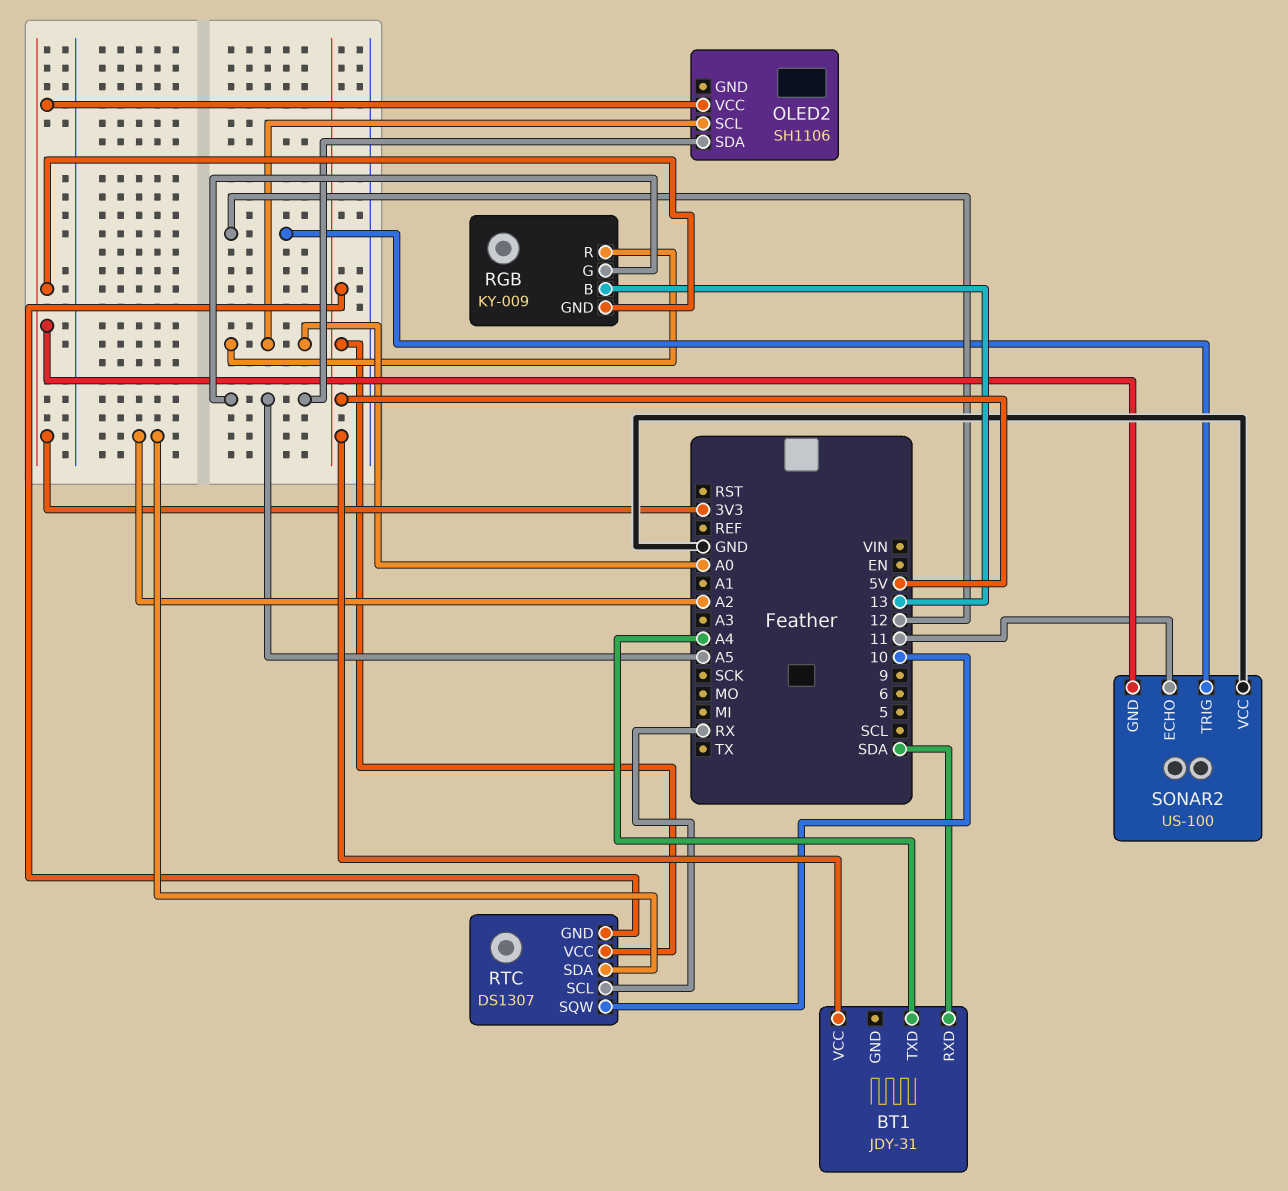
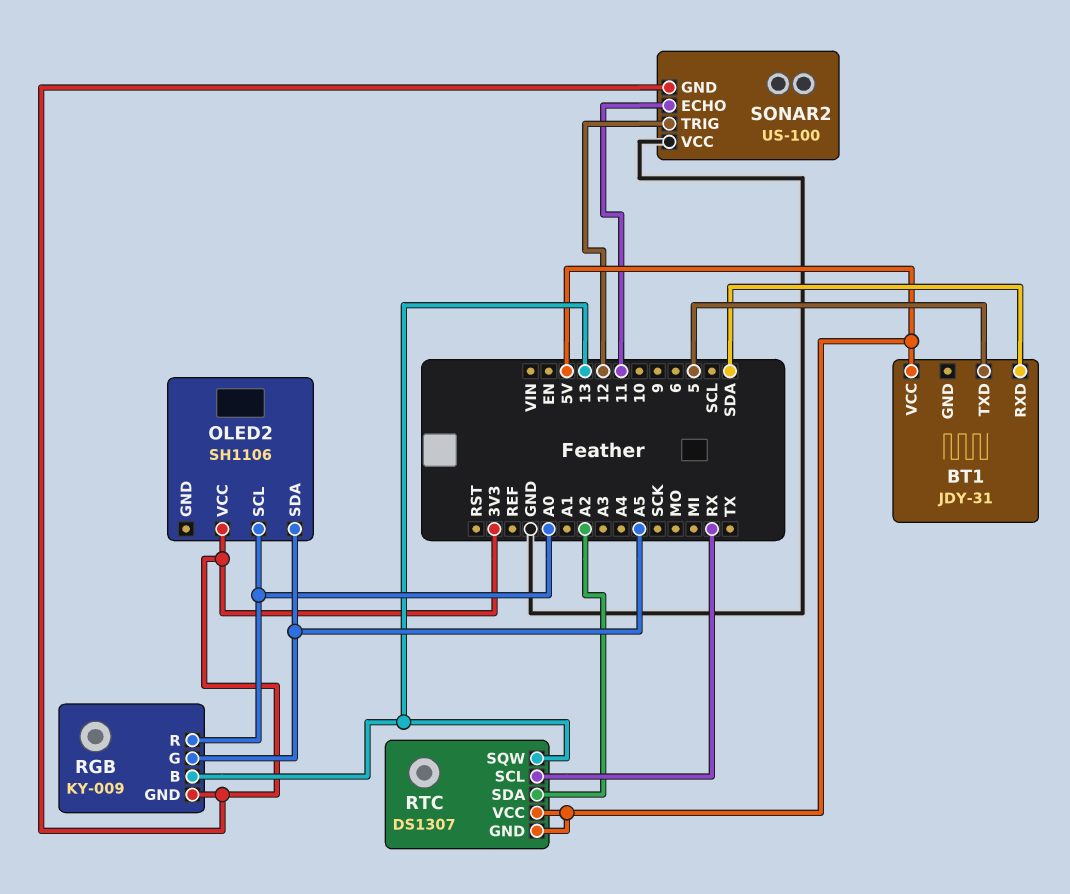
BT1 pin TXD: A4 -> 5
RTC pin SQW: 10 -> 13

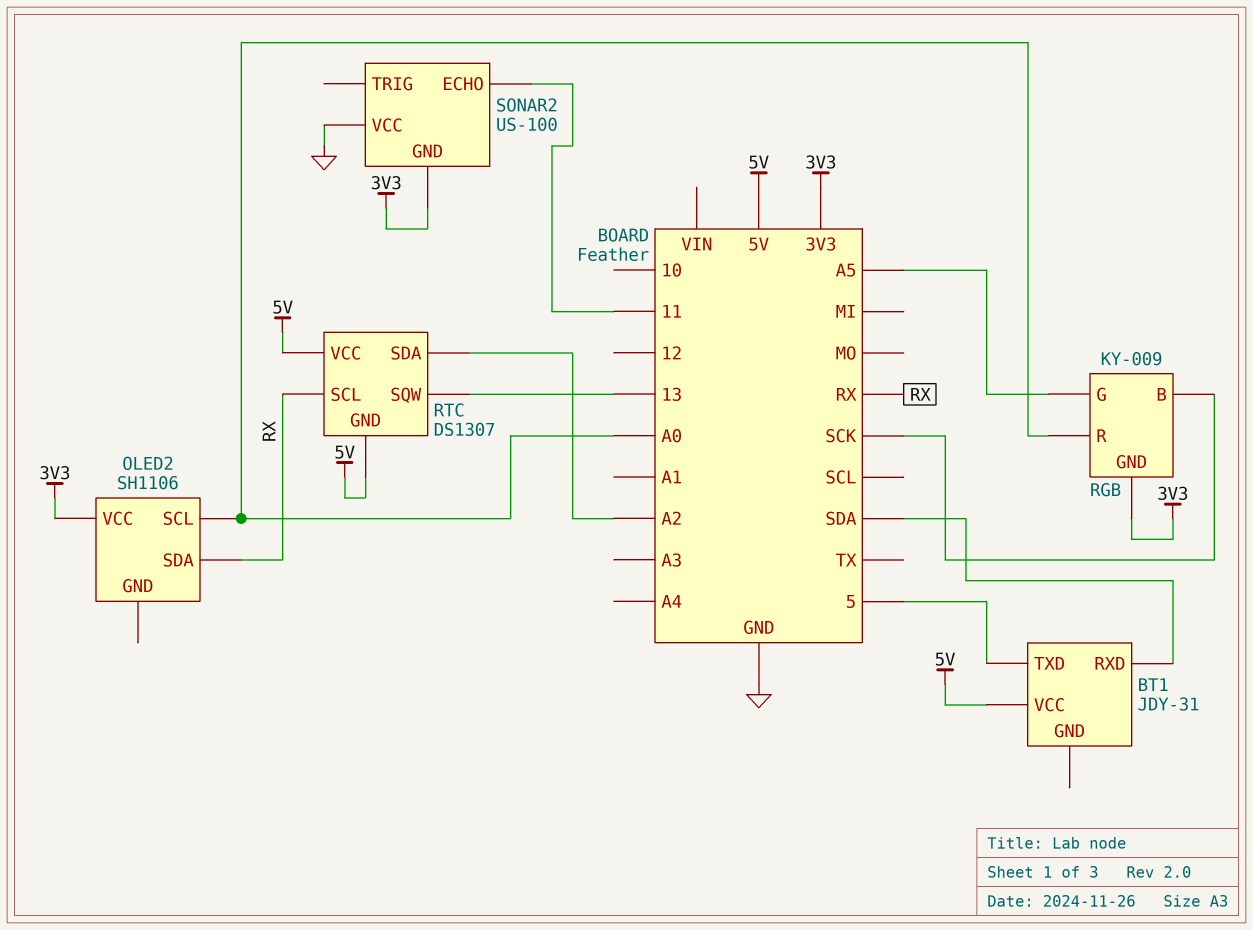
OLED2 pin SDA: A5 -> RX
RGB pin B: 13 -> SCK
SONAR2 pin TRIG: 12 -> none

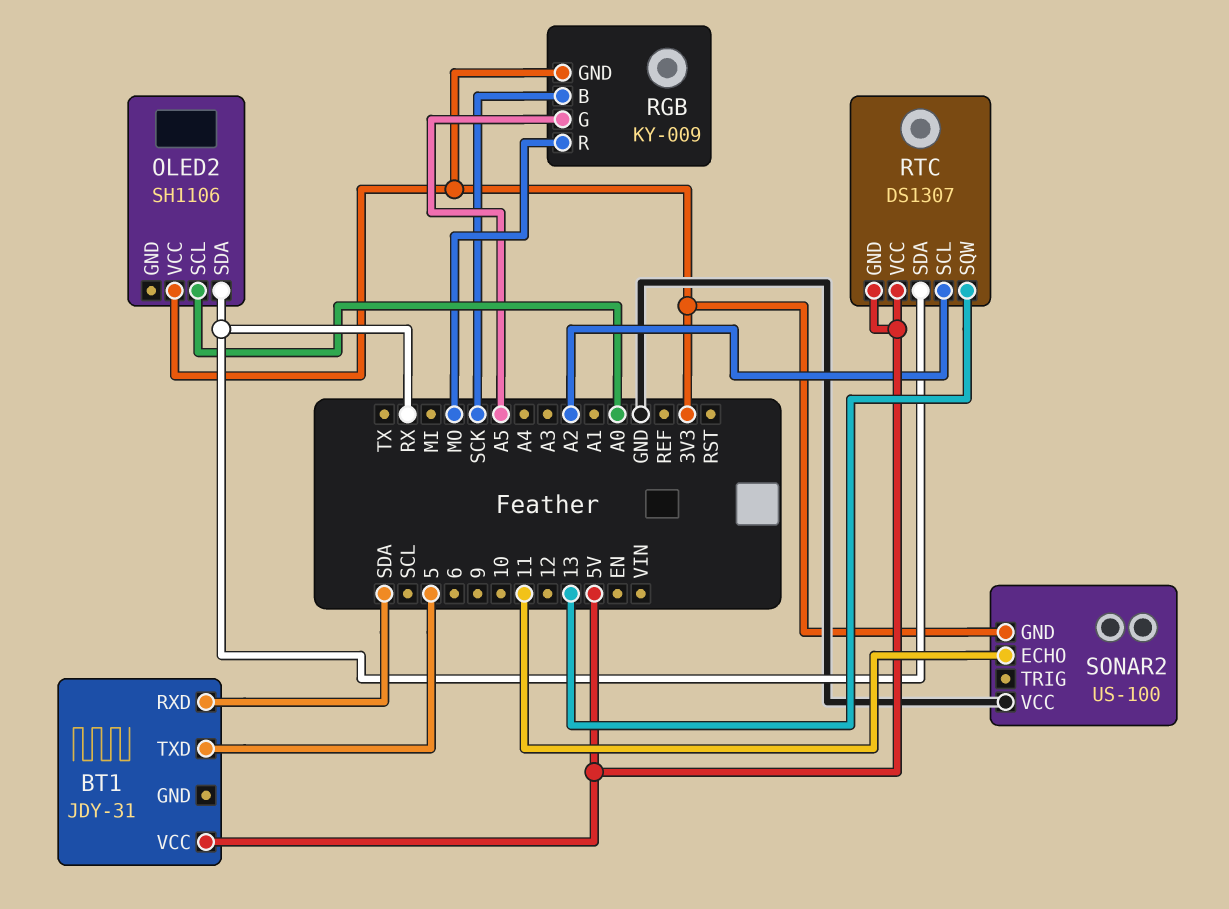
RGB pin R: A0 -> MO
RTC pin SCL: RX -> A2
RTC pin SDA: A2 -> RX

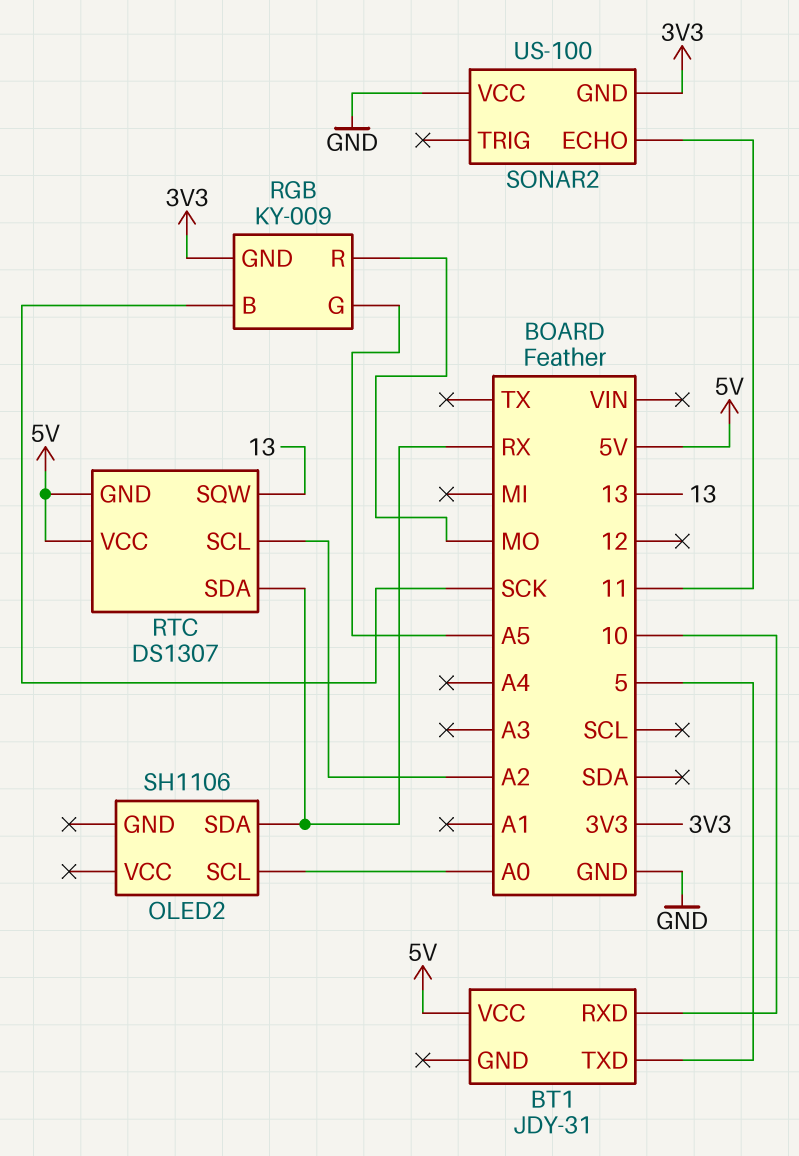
BT1 pin RXD: SDA -> 10
OLED2 pin VCC: 3V3 -> none

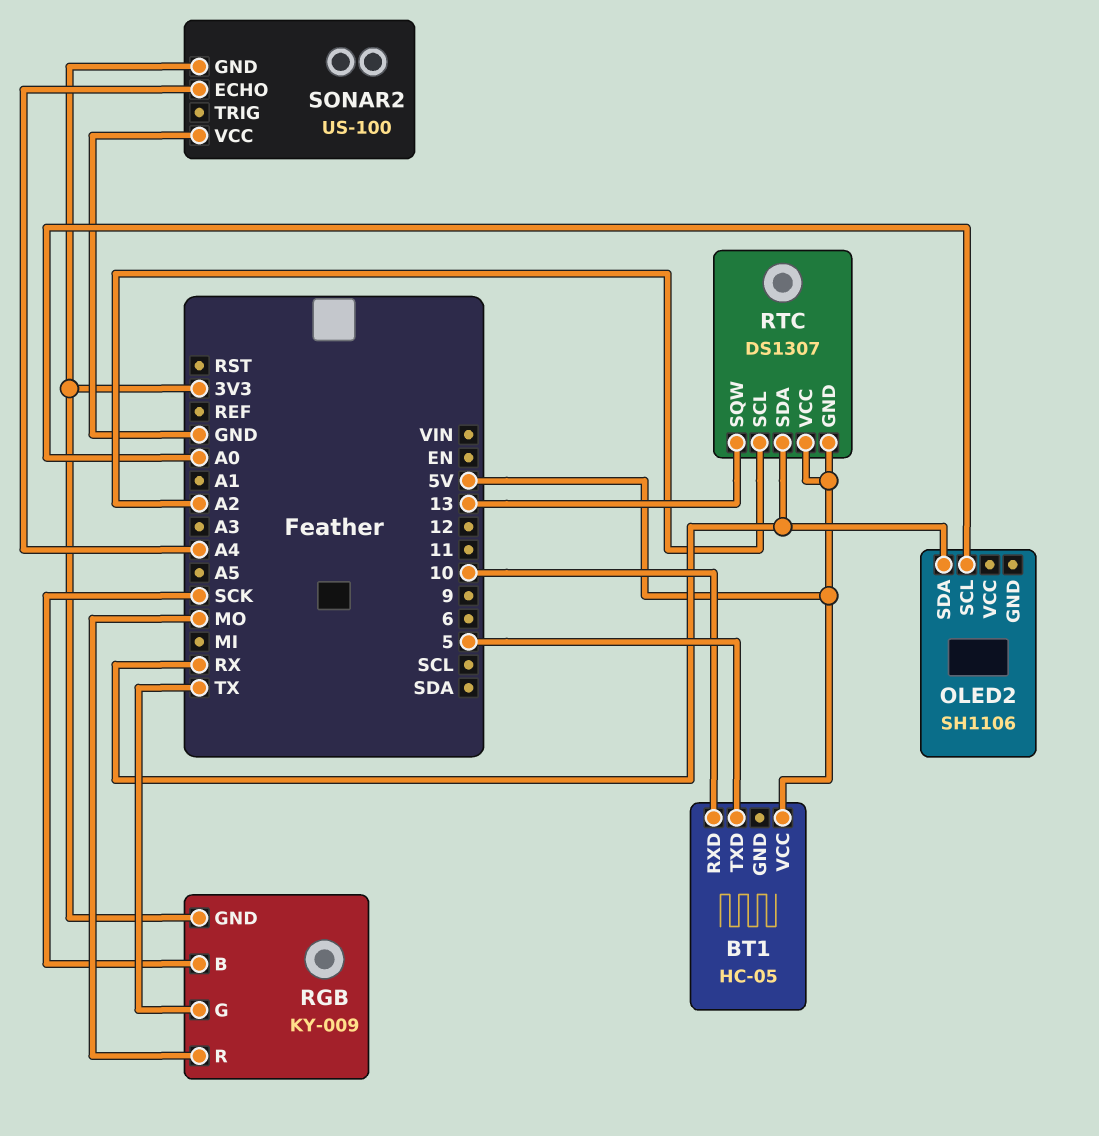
BT1: JDY-31 -> HC-05
RGB pin G: A5 -> TX
SONAR2 pin ECHO: 11 -> A4

